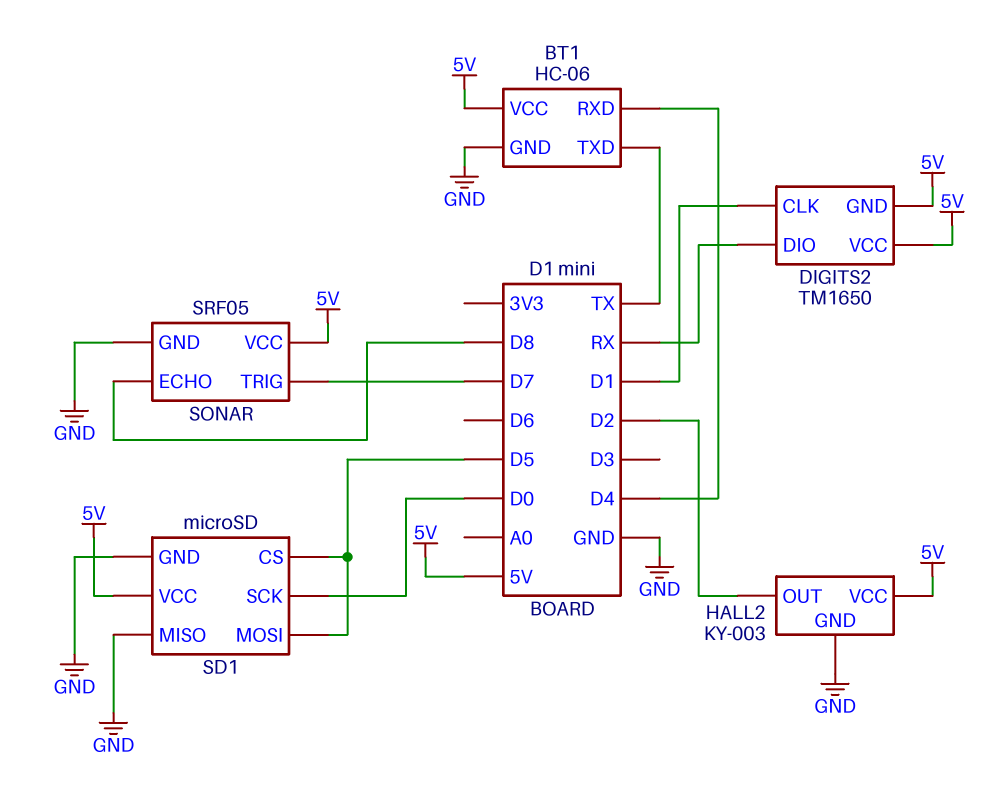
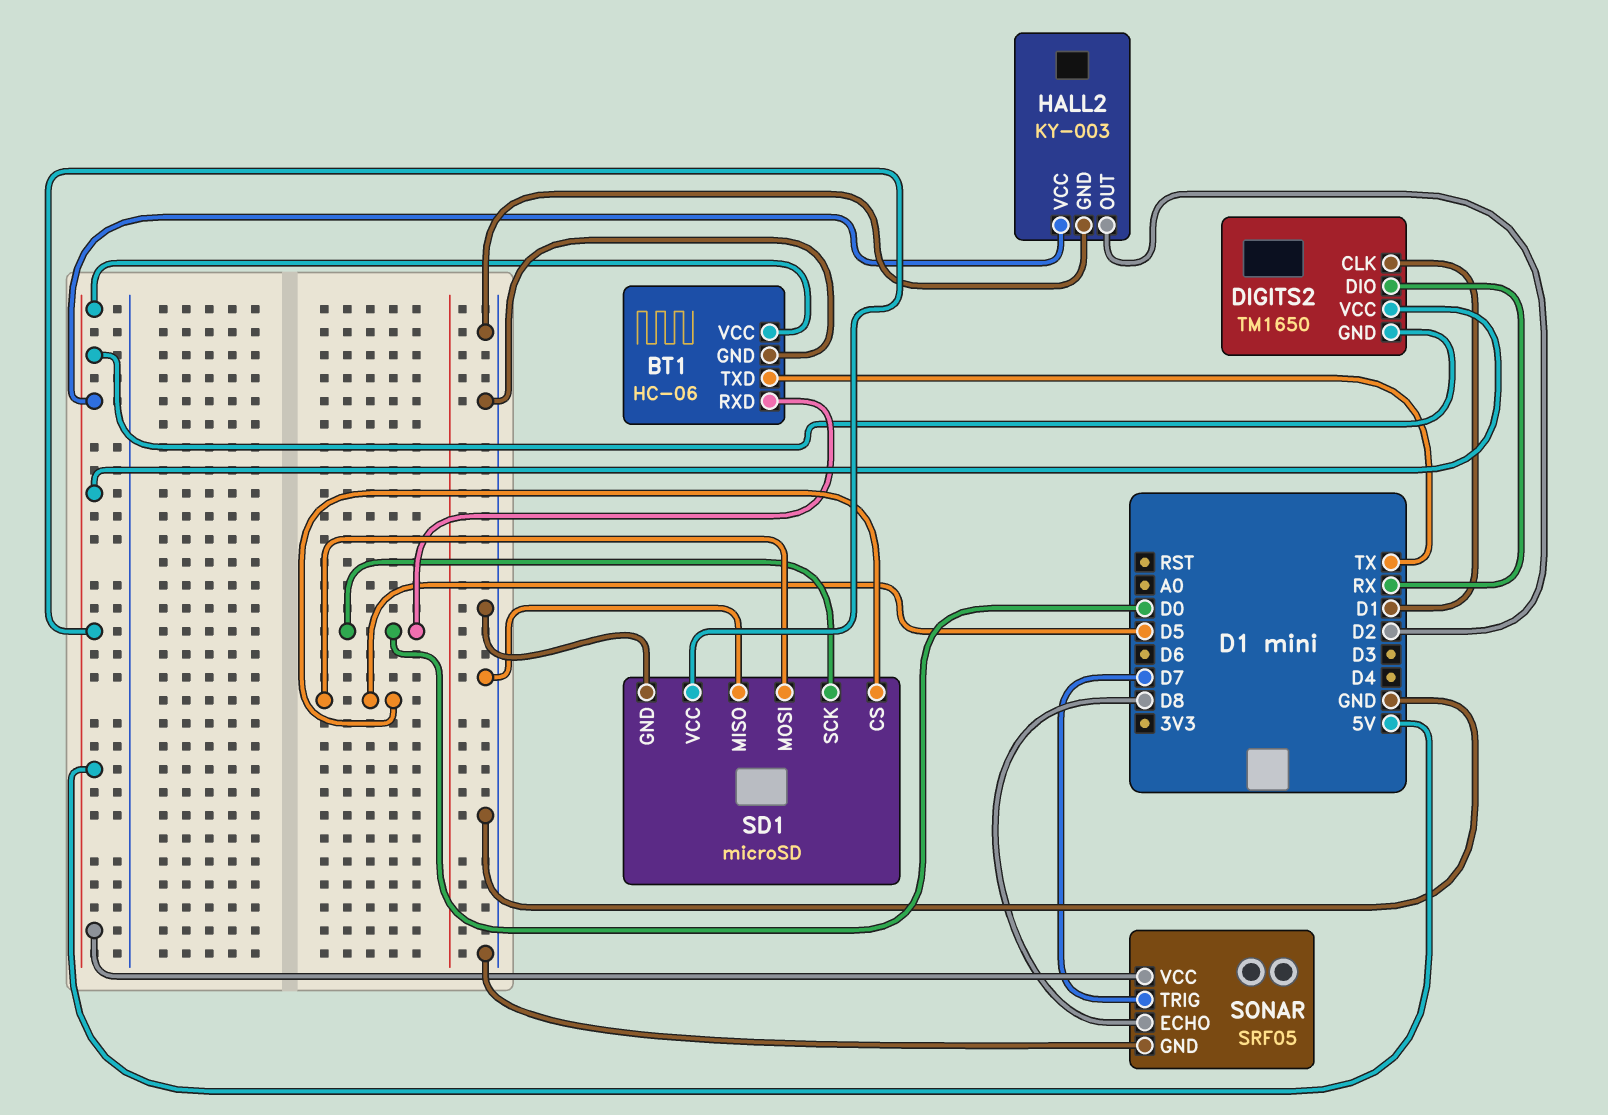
BT1 pin RXD: D4 -> D0

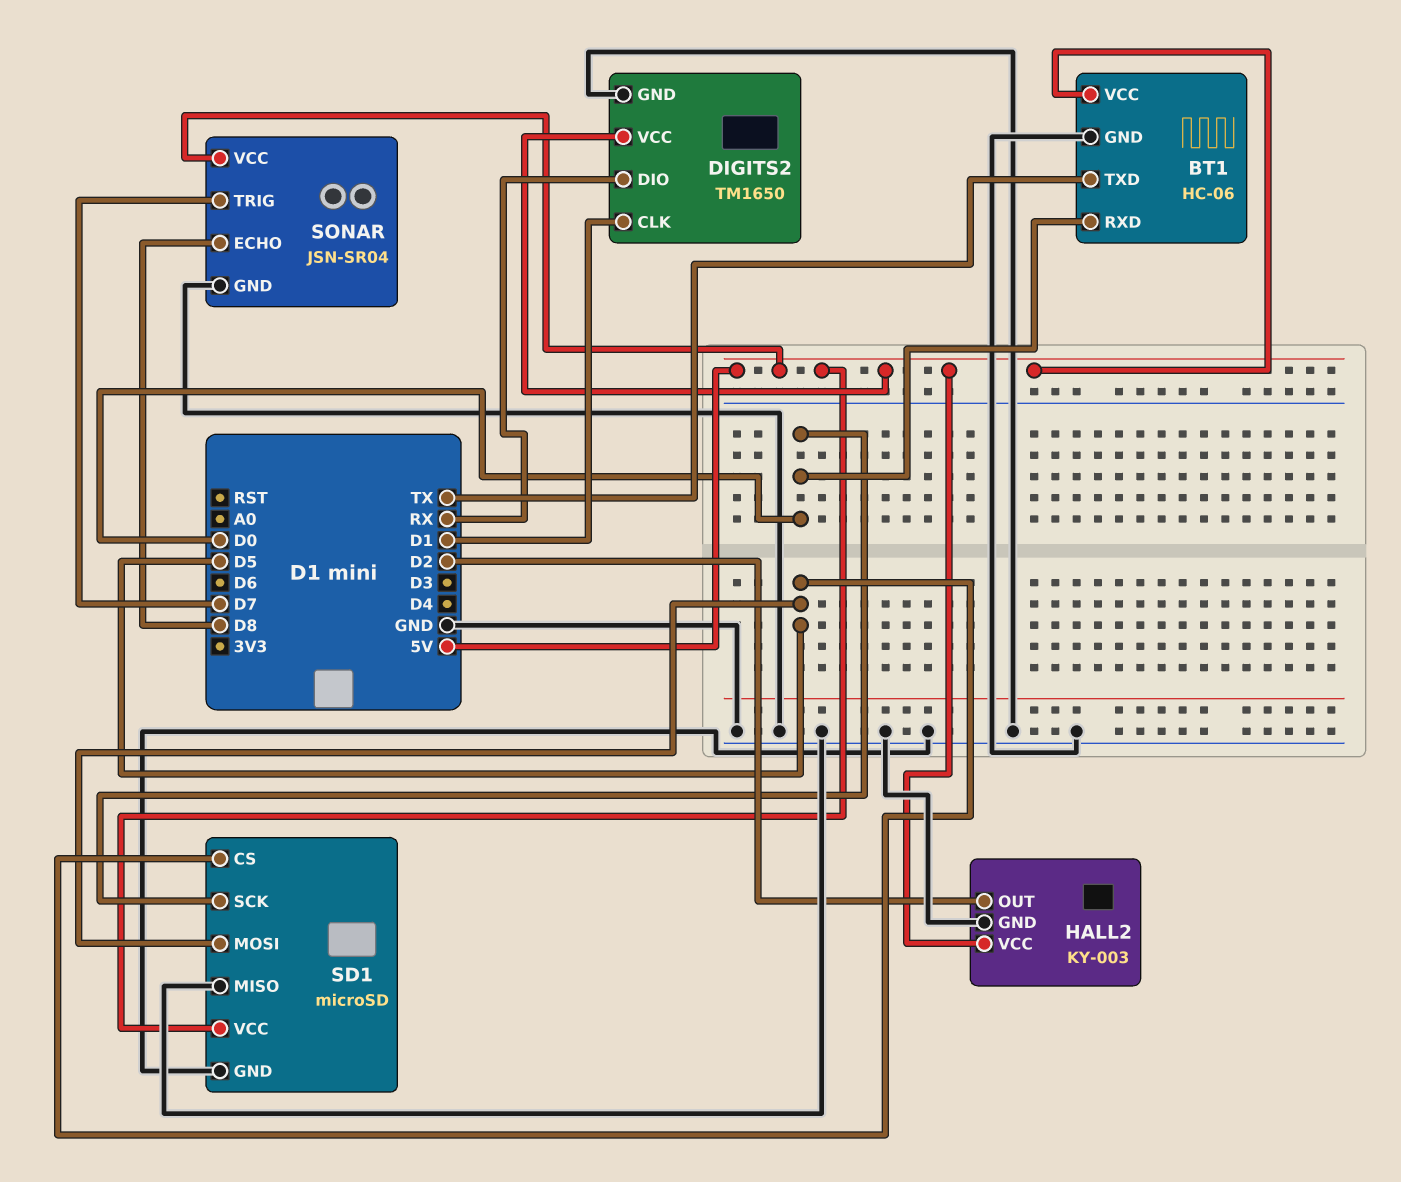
DIGITS2 pin GND: 5V -> GND
SONAR: SRF05 -> JSN-SR04

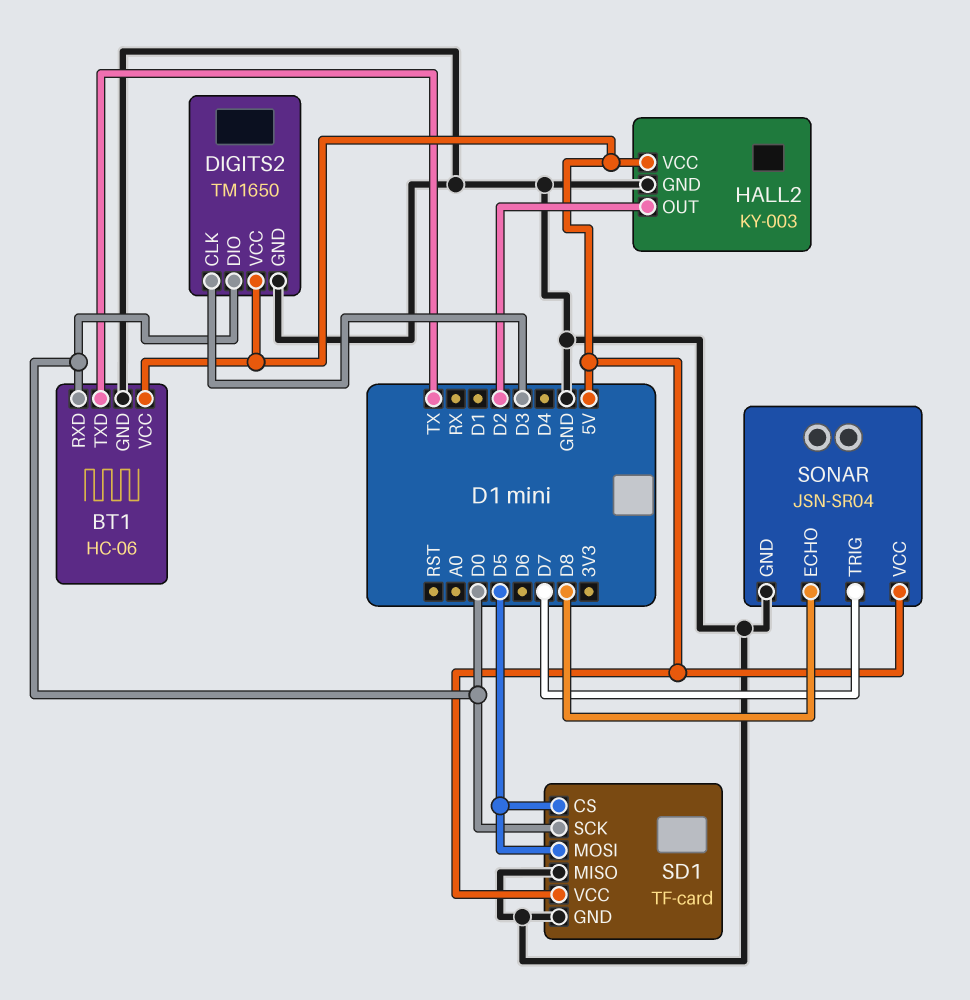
DIGITS2 pin CLK: D1 -> D3
DIGITS2 pin DIO: RX -> D0
SD1: microSD -> TF-card

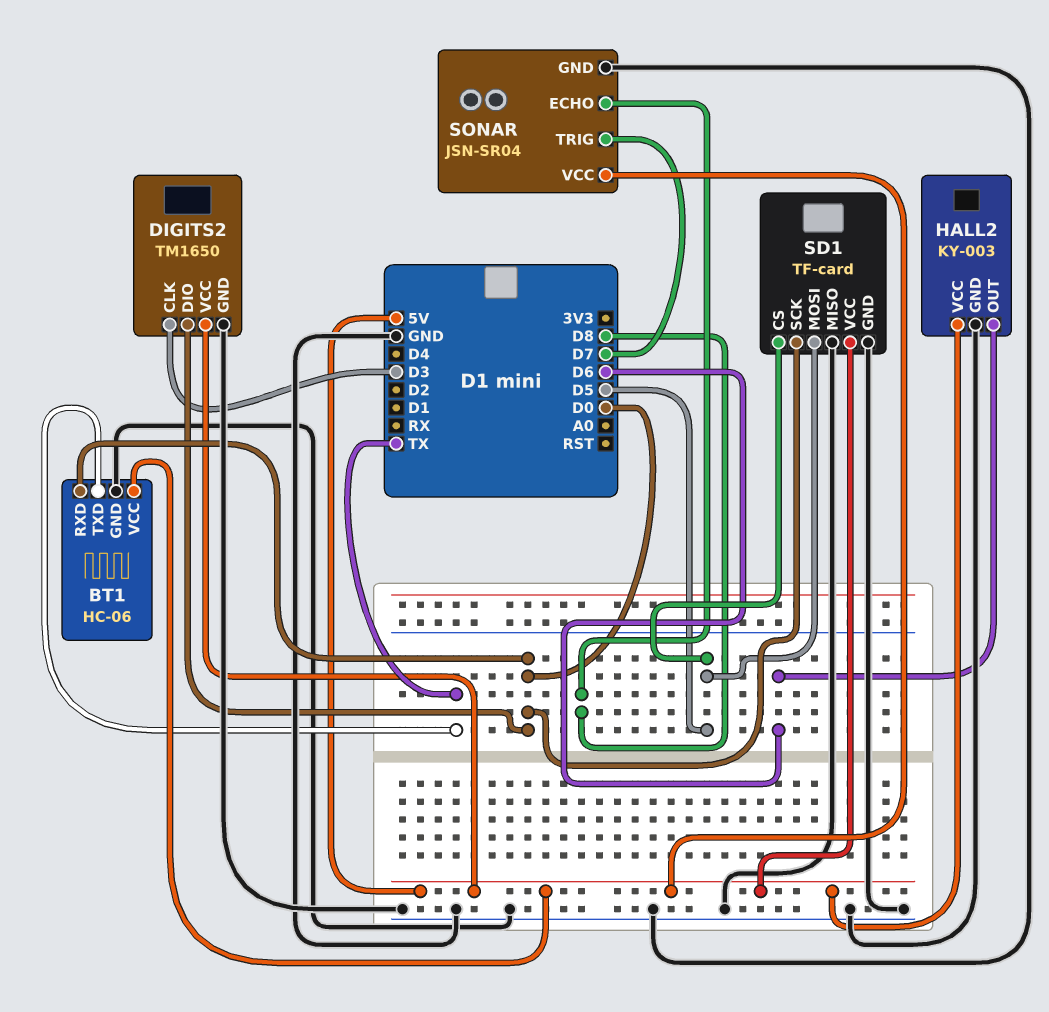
HALL2 pin OUT: D2 -> D6

